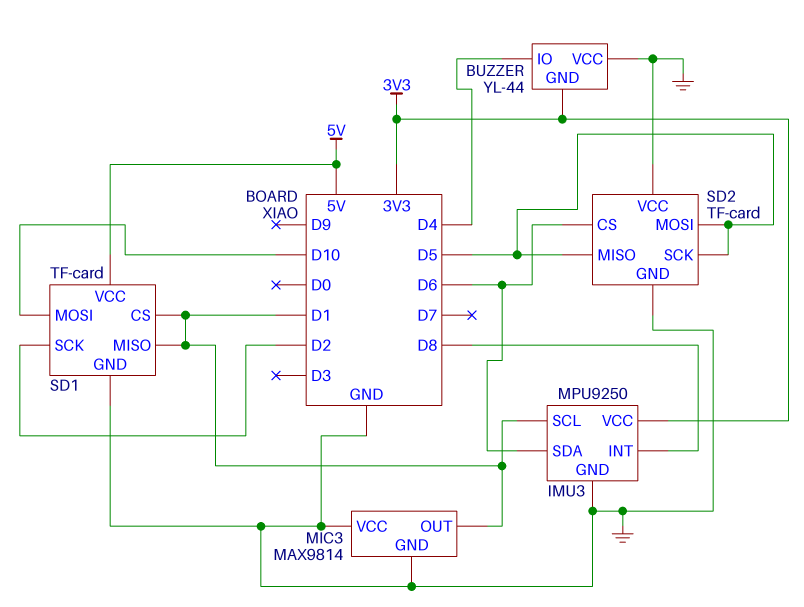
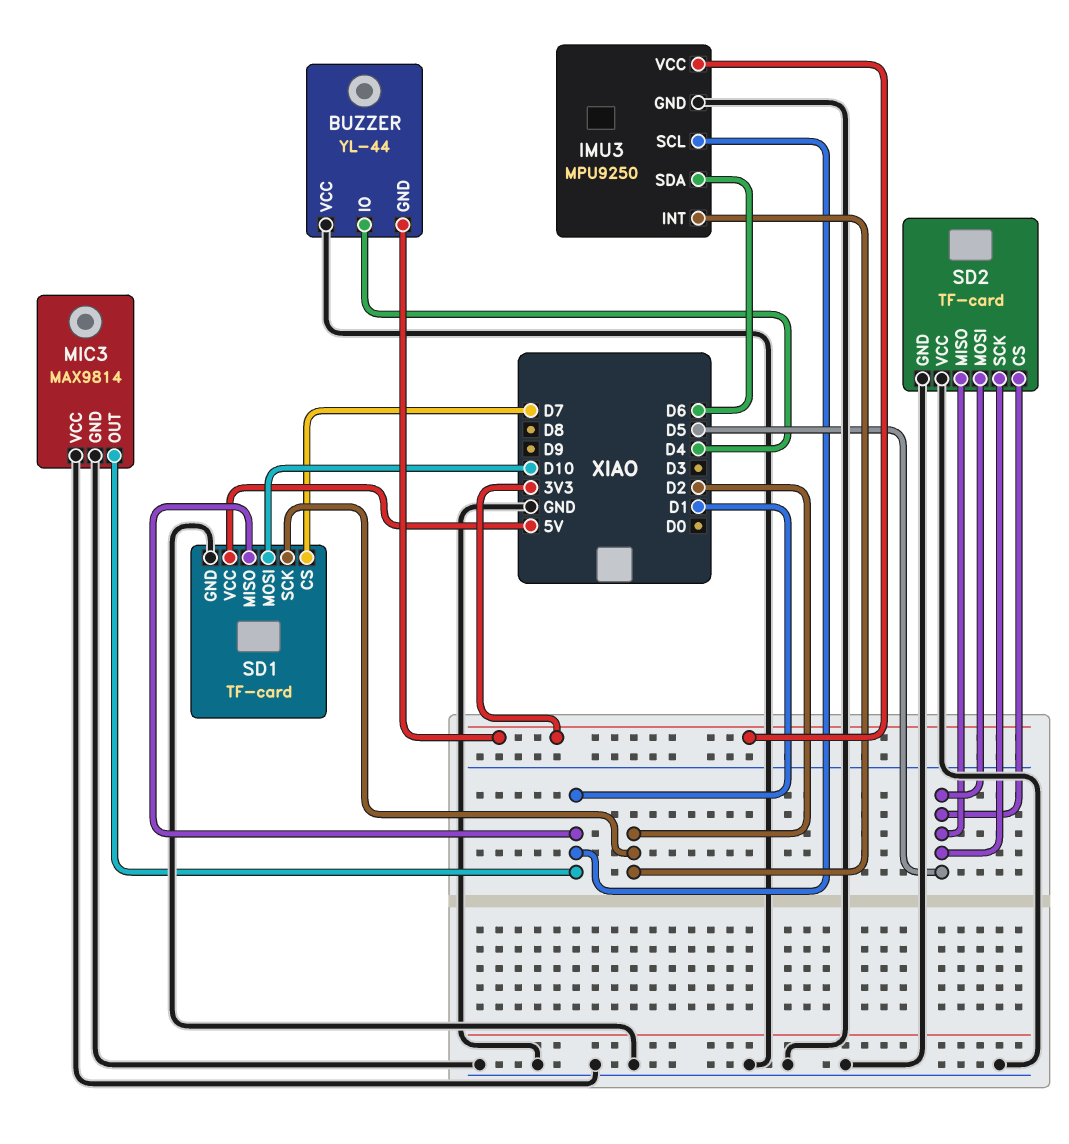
IMU3 pin INT: D8 -> D2
SD1 pin CS: D1 -> D7
SD2 pin CS: D6 -> D5

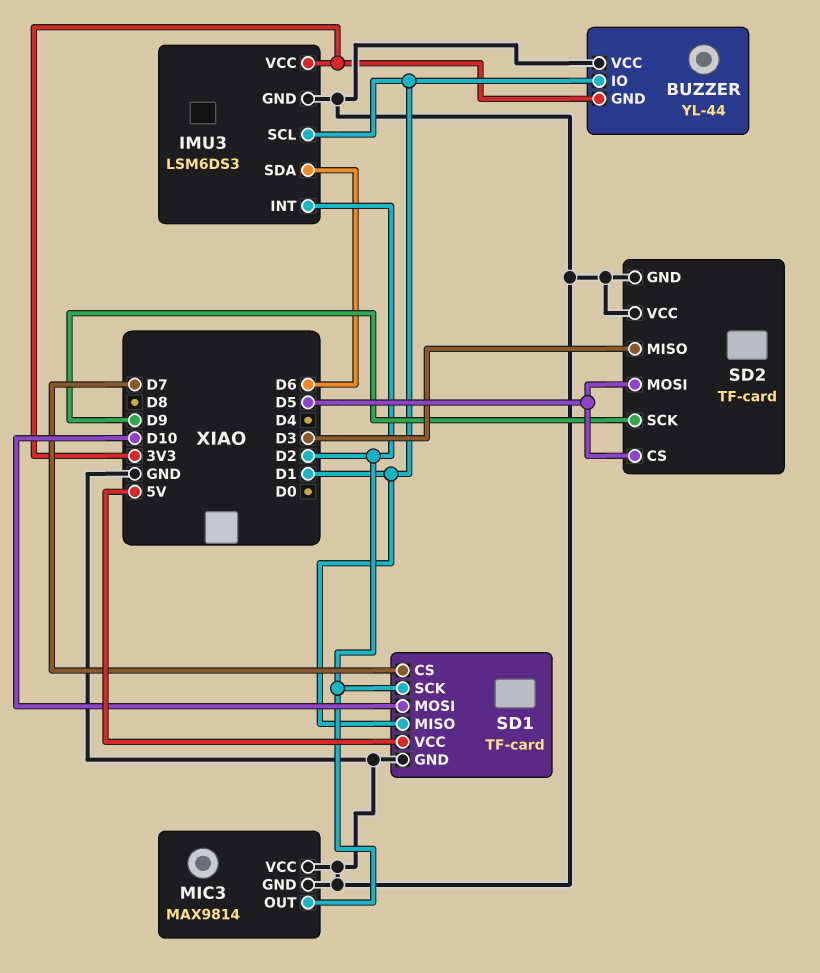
BUZZER pin IO: D4 -> D1
IMU3: MPU9250 -> LSM6DS3
MIC3 pin OUT: D1 -> D2
SD2 pin MISO: D5 -> D3
SD2 pin SCK: D5 -> D9

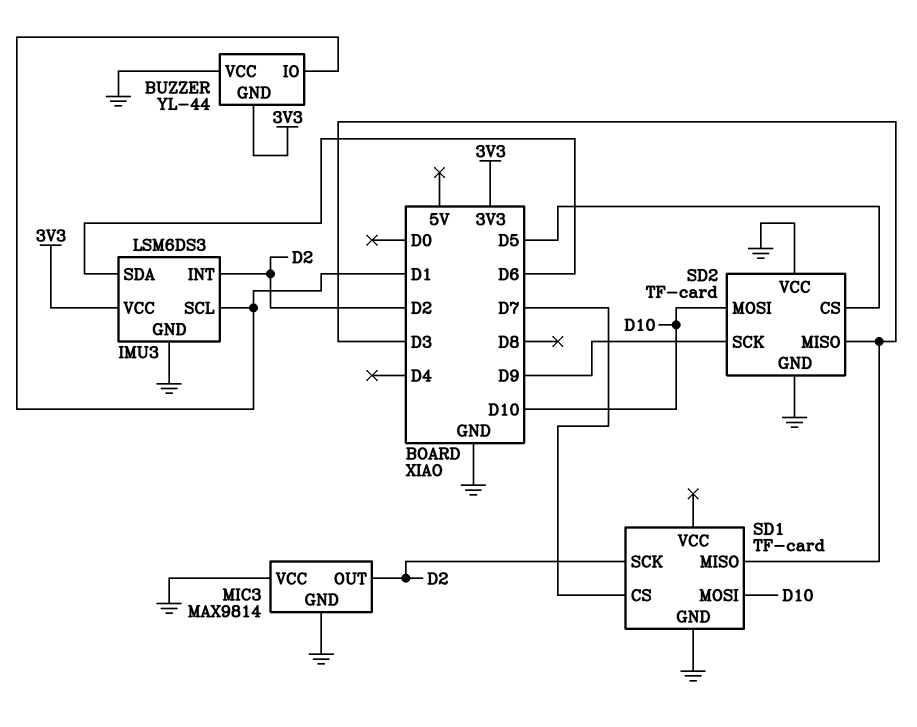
SD1 pin MISO: D1 -> D3
SD1 pin VCC: 5V -> none
SD2 pin MOSI: D5 -> D10

